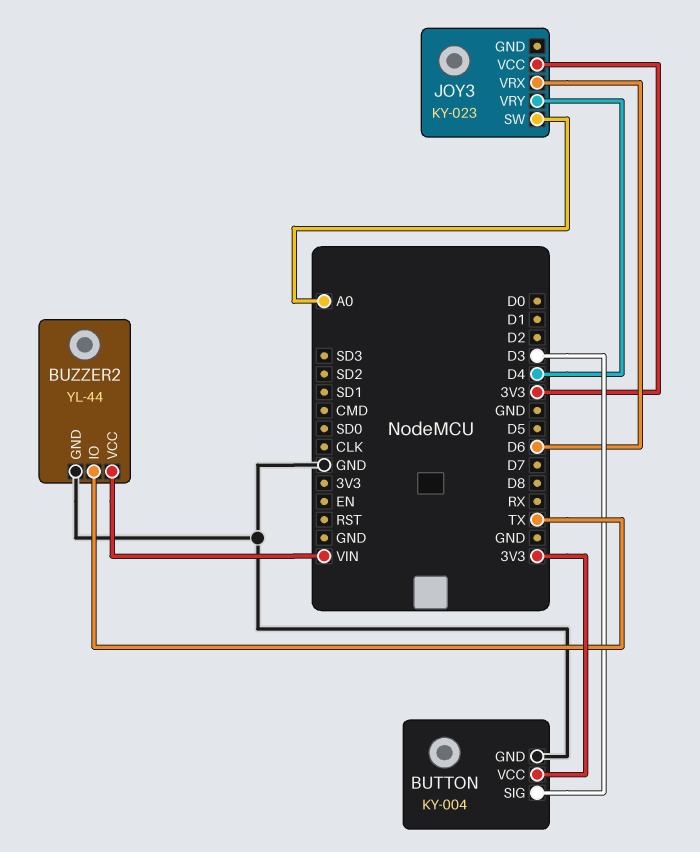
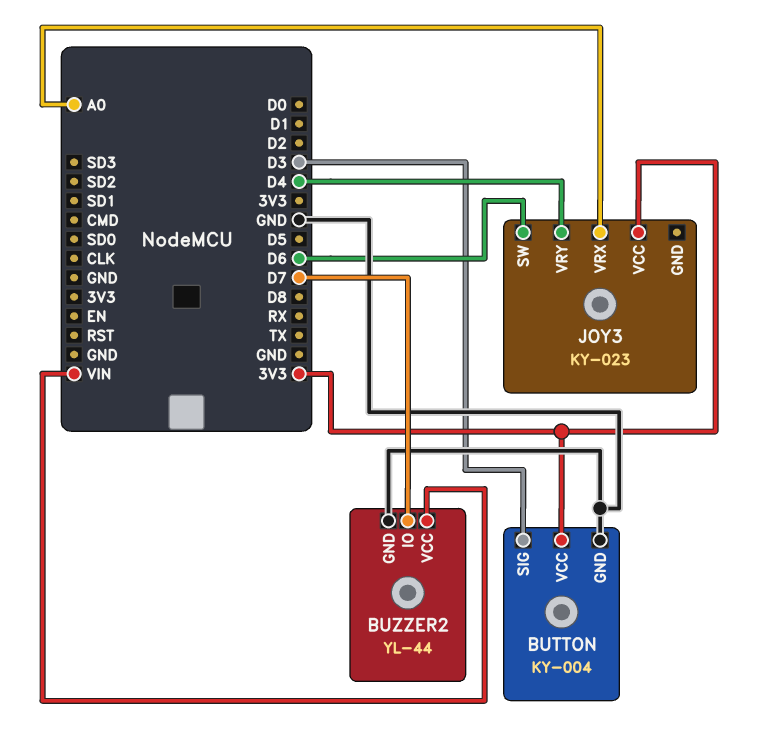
BUZZER2 pin IO: TX -> D7
JOY3 pin SW: A0 -> D6
JOY3 pin VRX: D6 -> A0

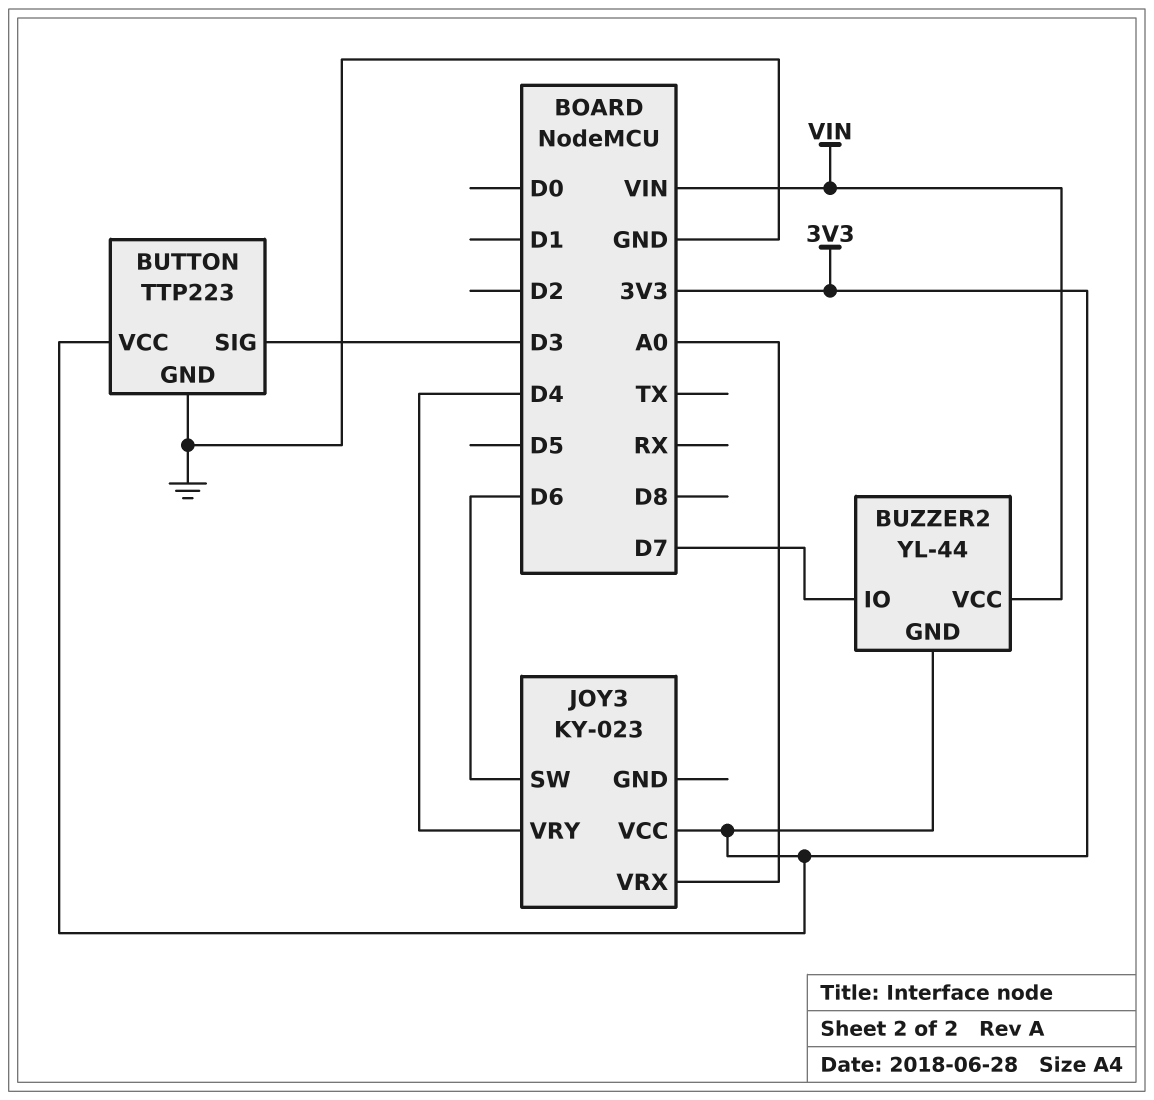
BUTTON: KY-004 -> TTP223
BUZZER2 pin GND: GND -> 3V3

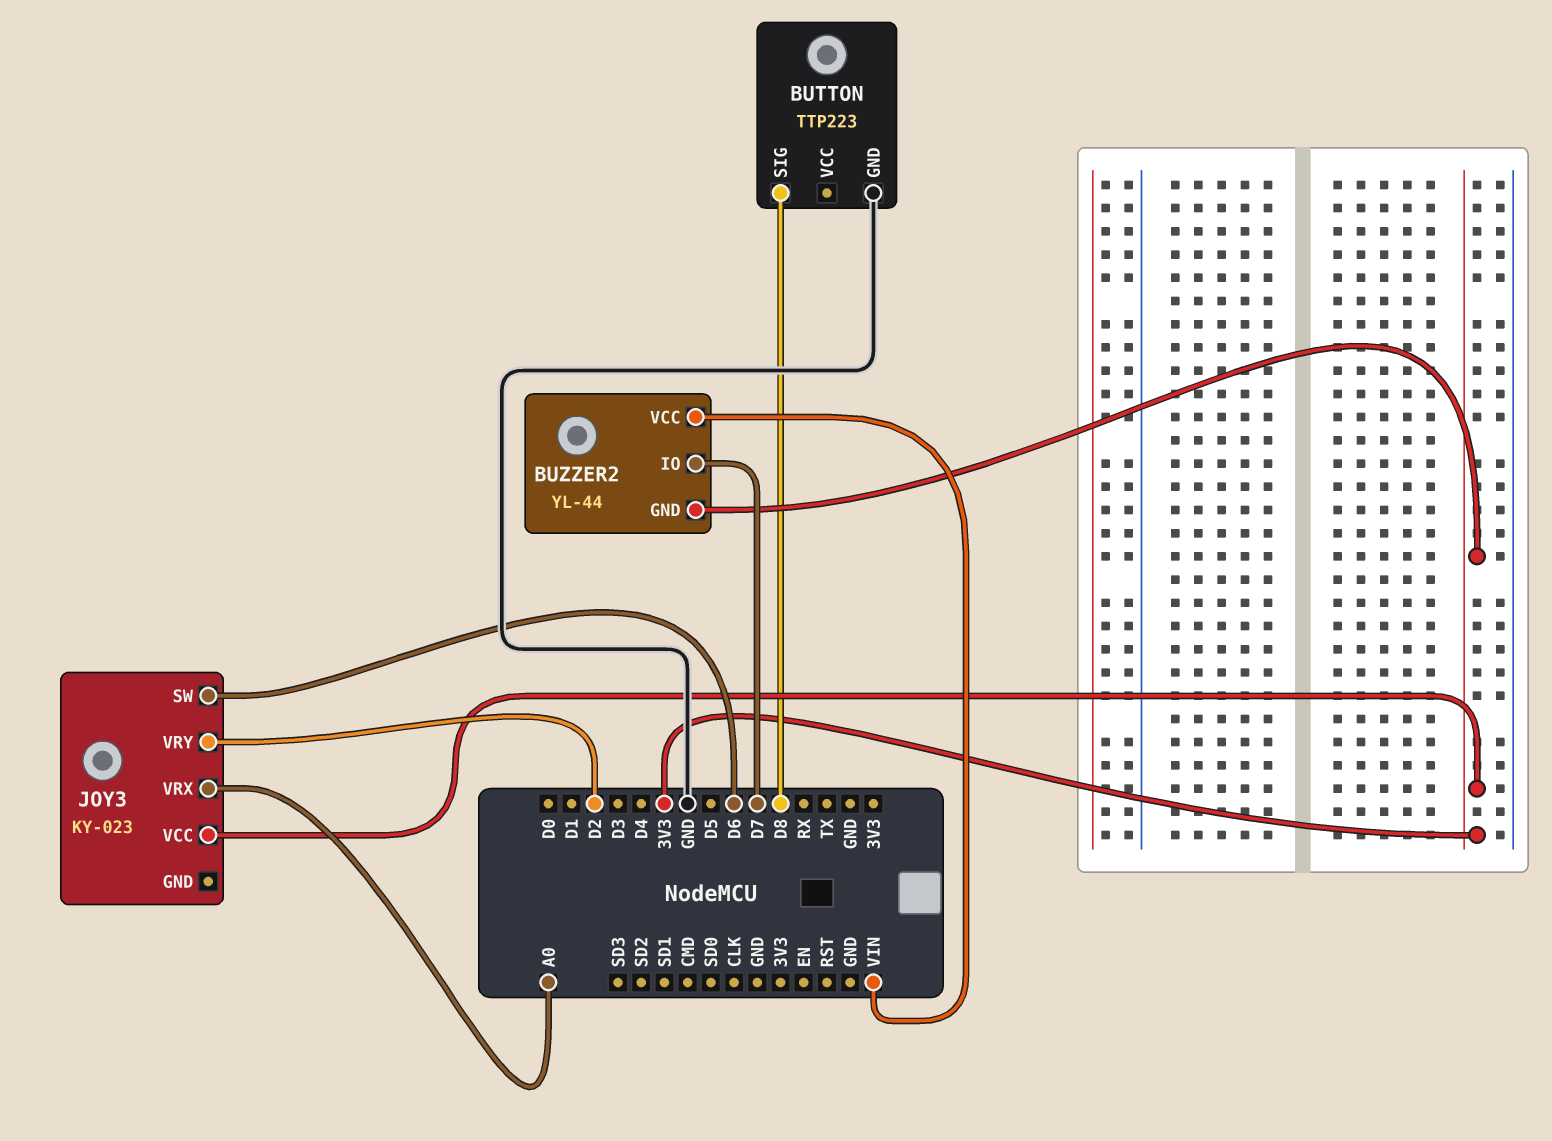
BUTTON pin SIG: D3 -> D8
BUTTON pin VCC: 3V3 -> none
JOY3 pin VRY: D4 -> D2

